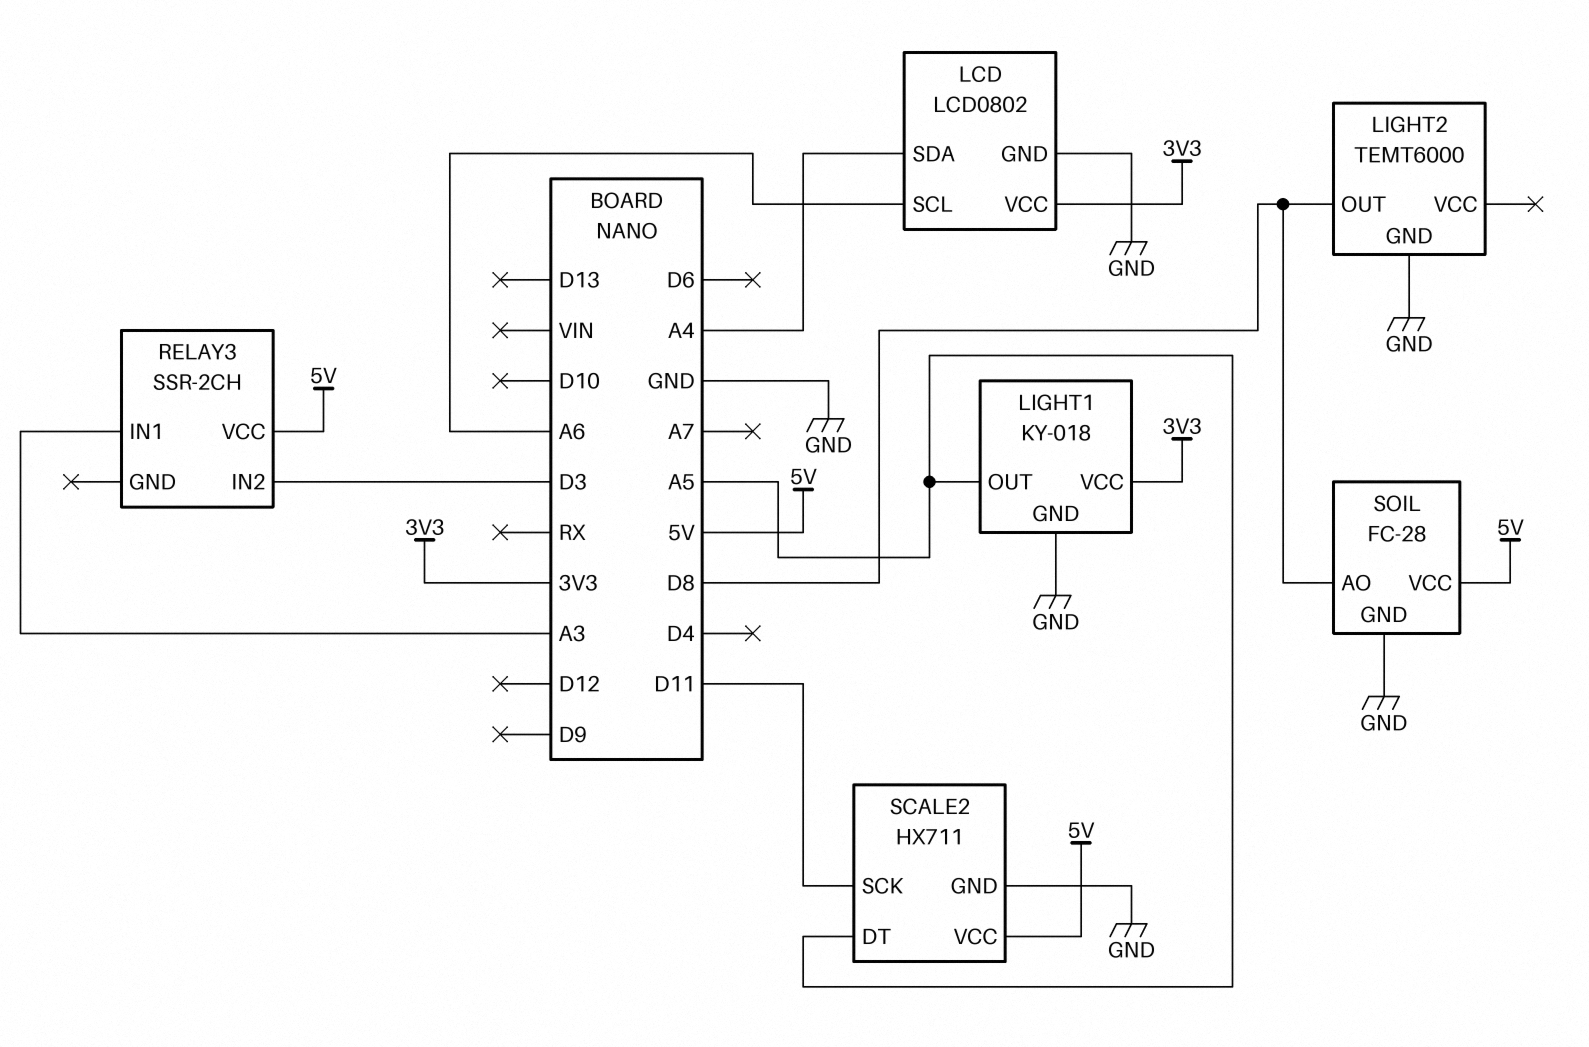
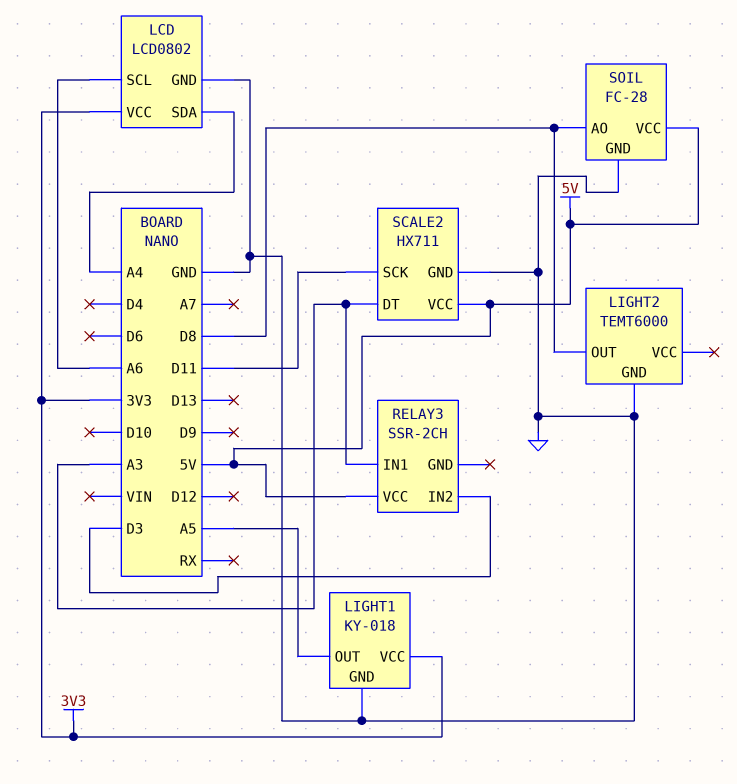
SCALE2 pin DT: A5 -> A3

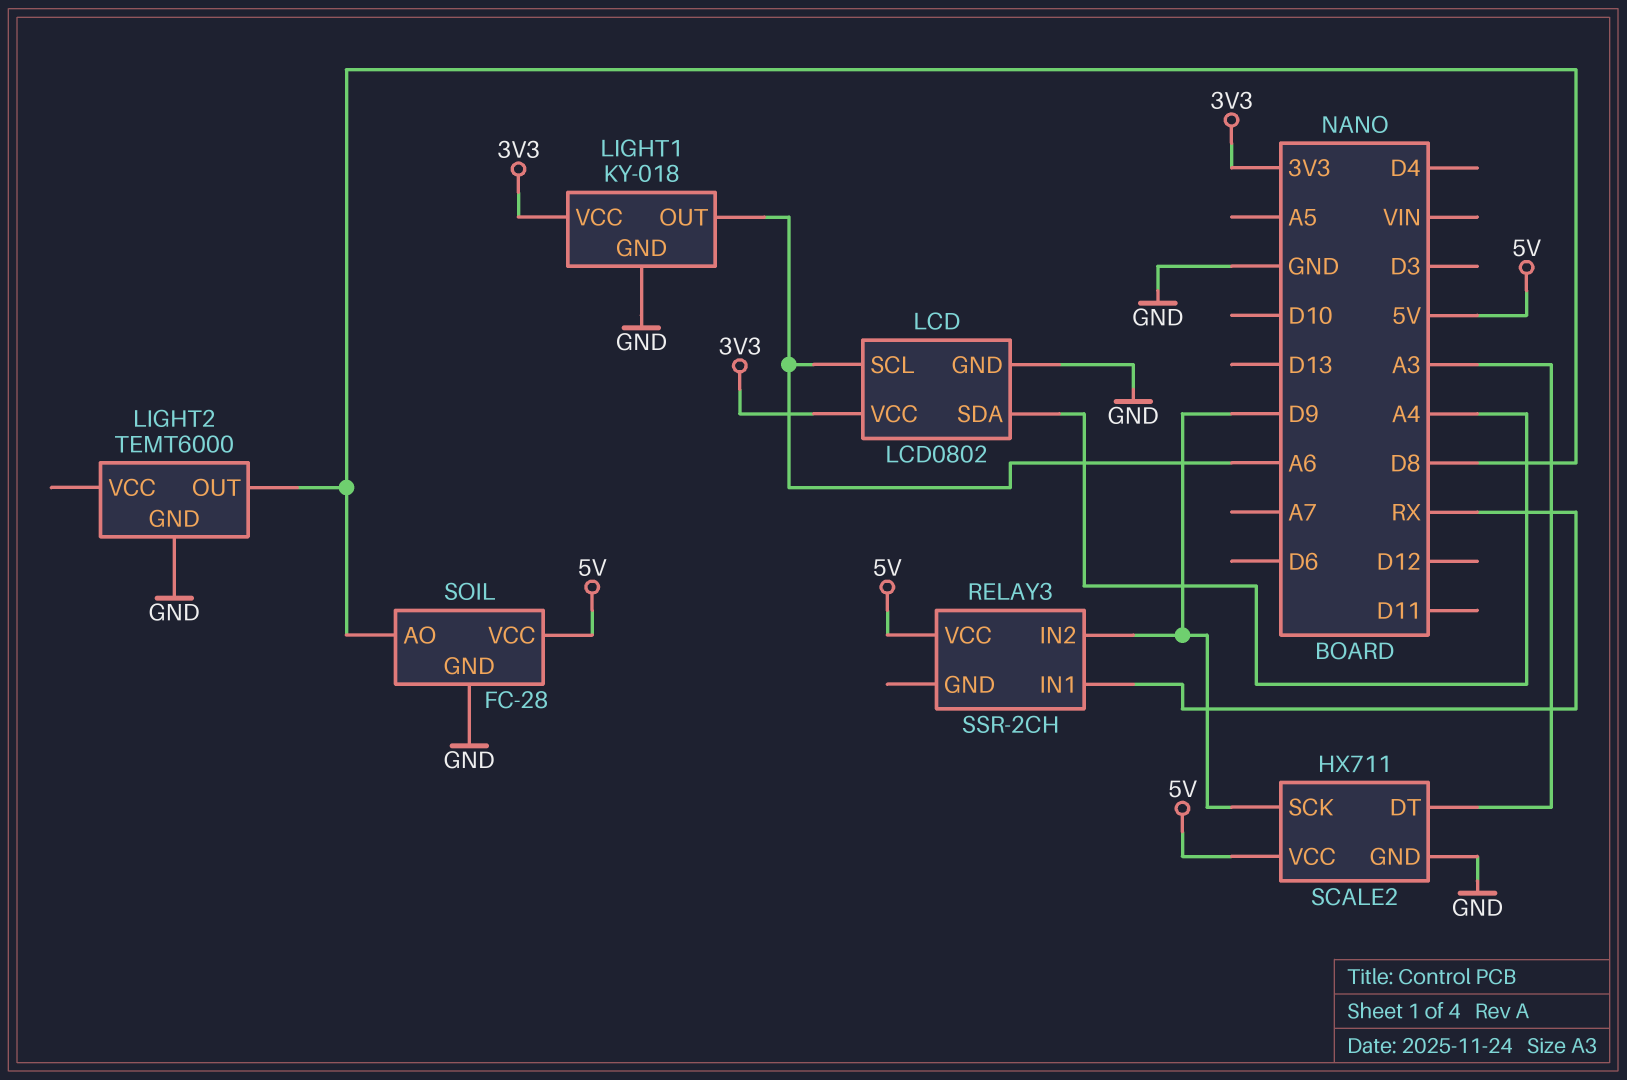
LIGHT1 pin OUT: A5 -> A6
RELAY3 pin IN1: A3 -> RX
RELAY3 pin IN2: D3 -> D9
SCALE2 pin SCK: D11 -> D9

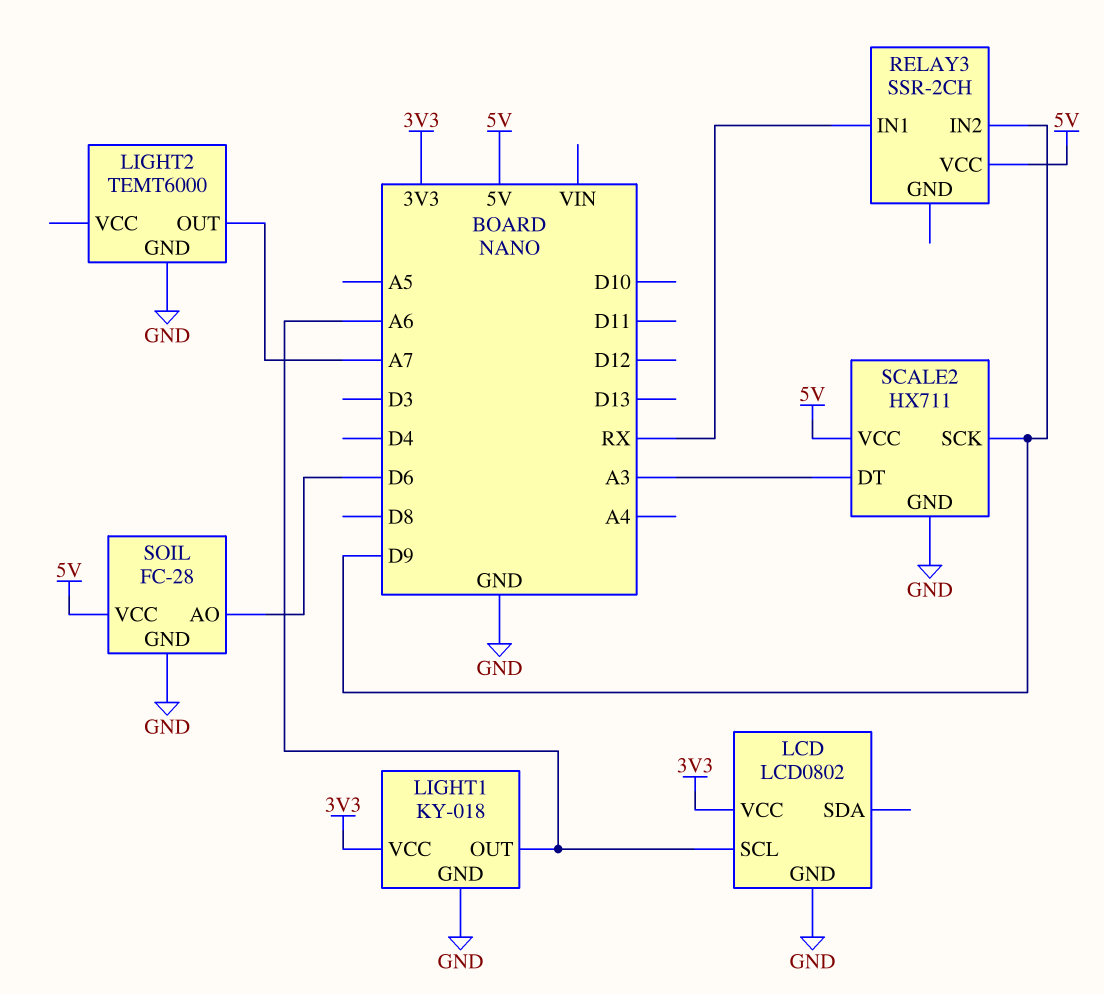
LCD pin SDA: A4 -> none
LIGHT2 pin OUT: D8 -> A7
SOIL pin AO: D8 -> D6

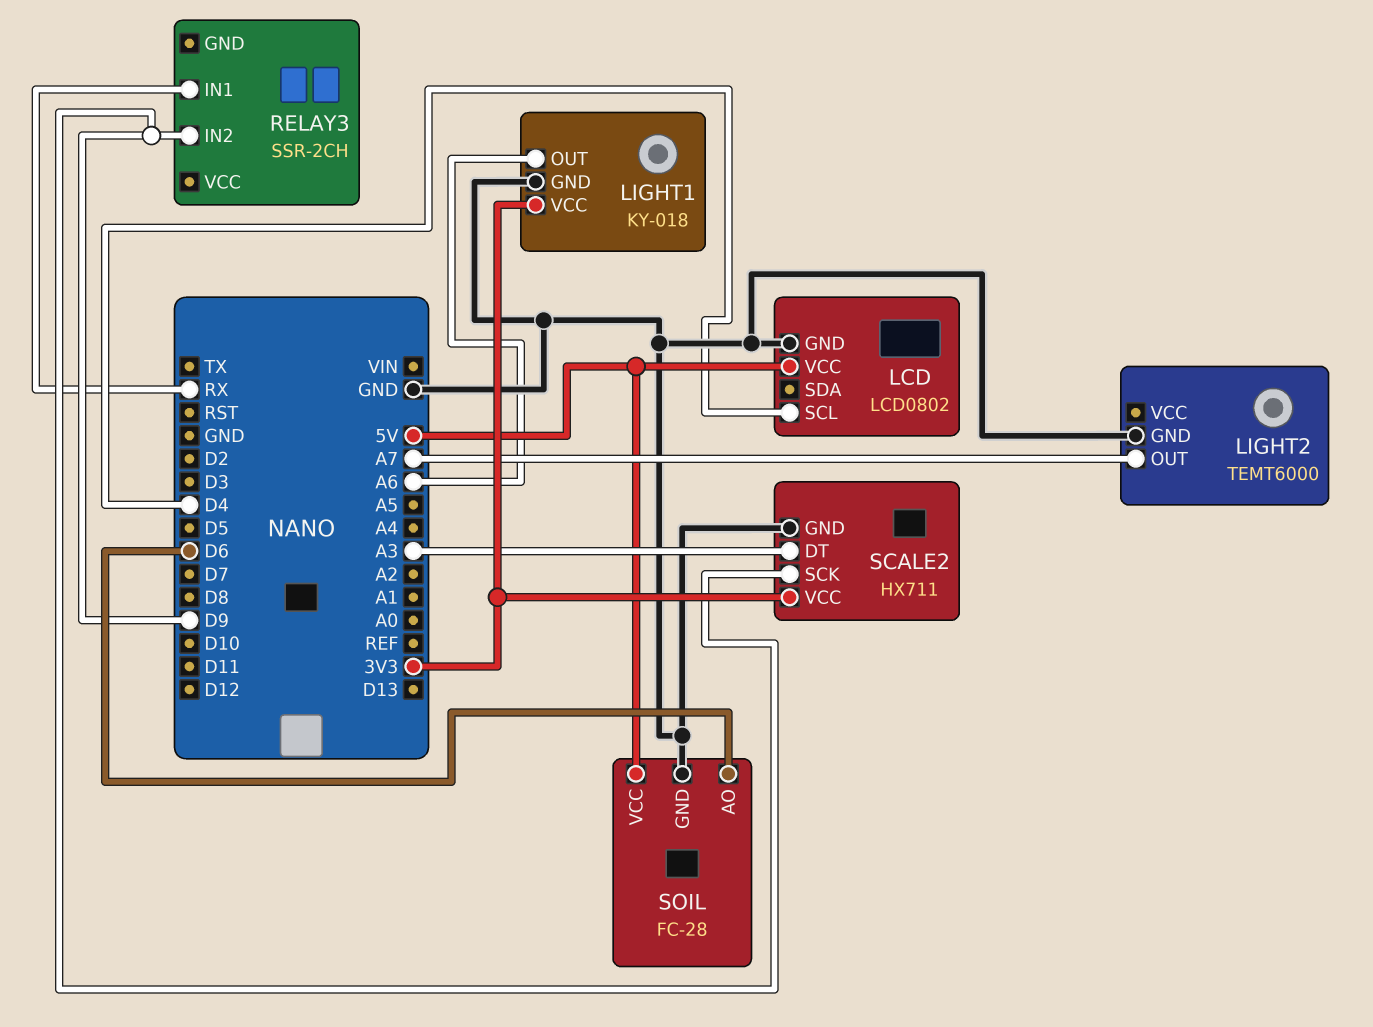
LCD pin SCL: A6 -> D4
LCD pin VCC: 3V3 -> 5V
RELAY3 pin VCC: 5V -> none
SCALE2 pin VCC: 5V -> 3V3

